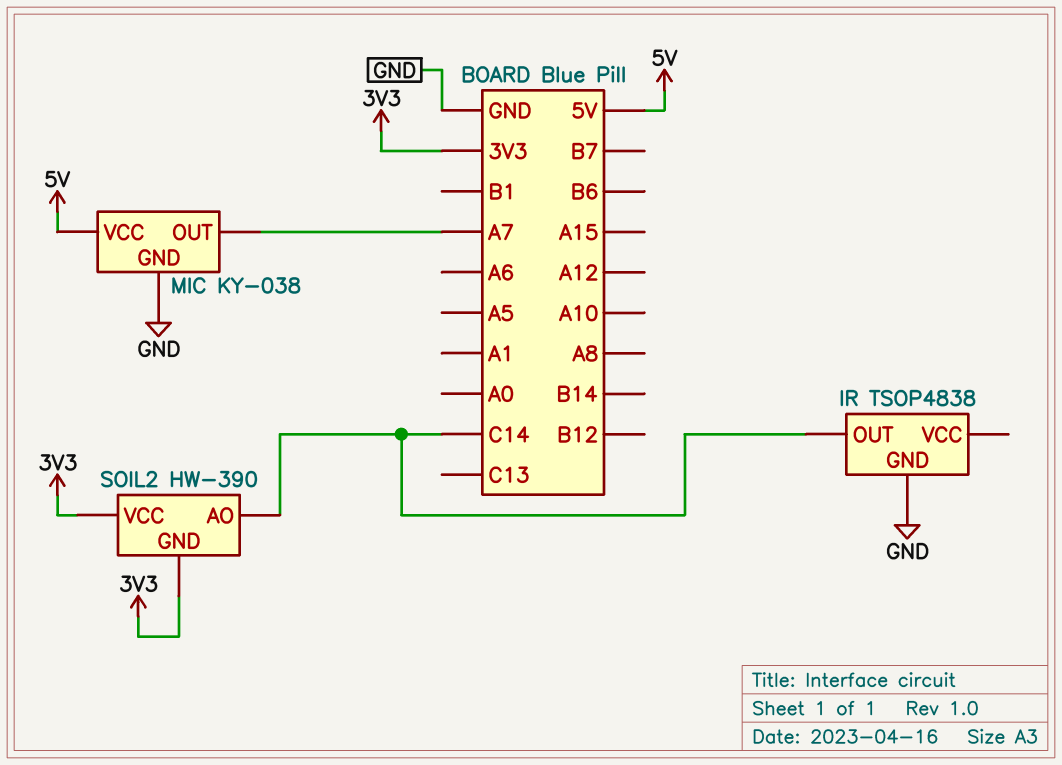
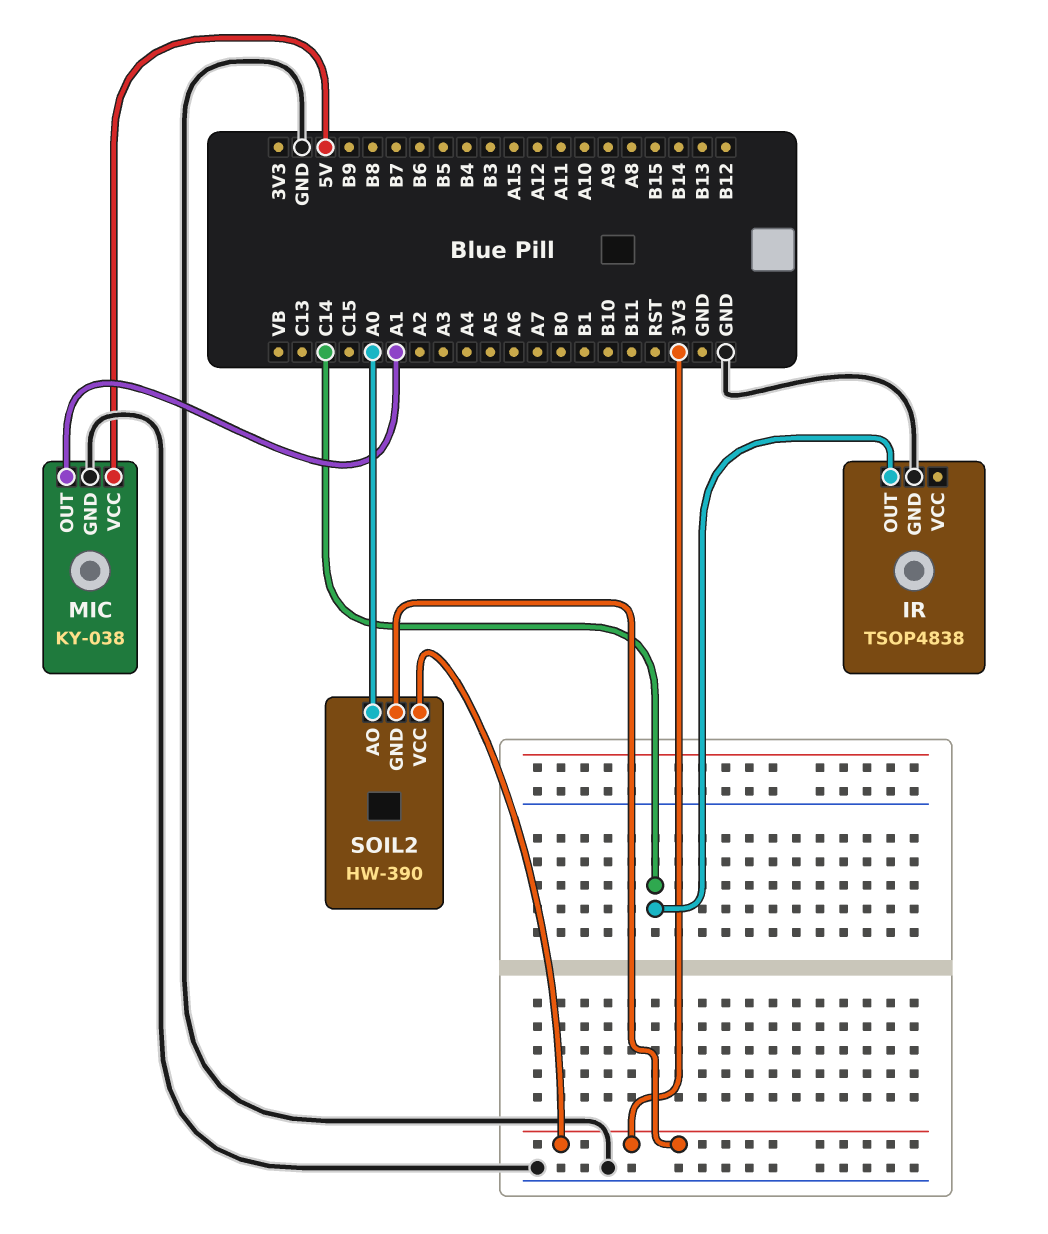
MIC pin OUT: A7 -> A1
SOIL2 pin AO: C14 -> A0

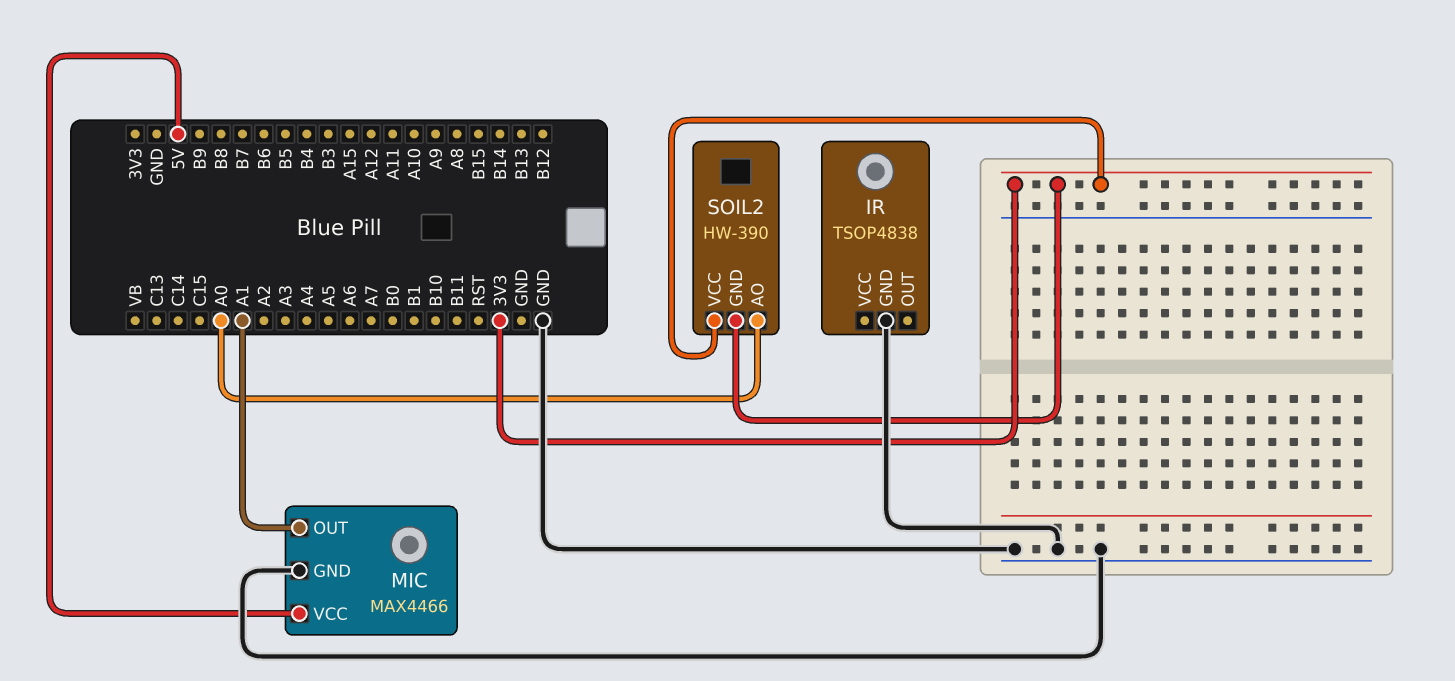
IR pin OUT: C14 -> none
MIC: KY-038 -> MAX4466

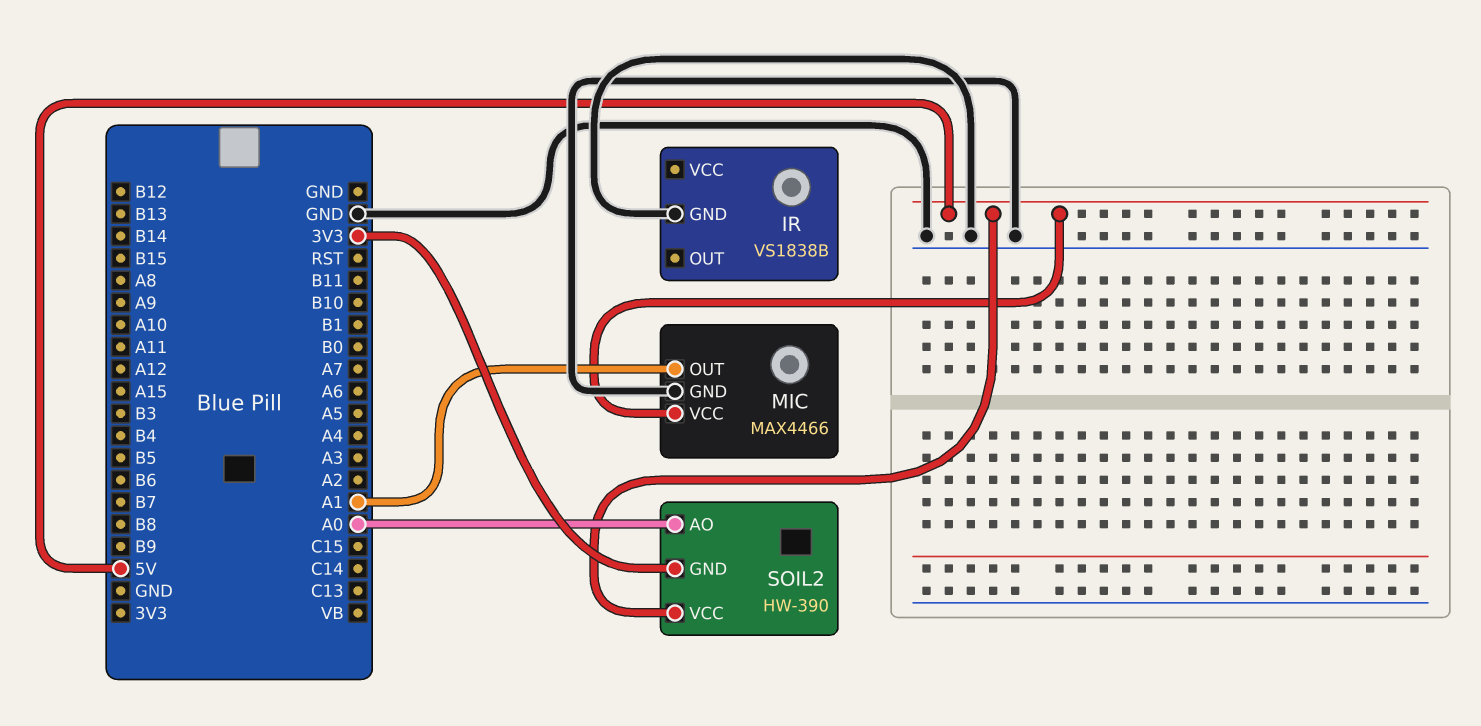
IR: TSOP4838 -> VS1838B
SOIL2 pin VCC: 3V3 -> 5V

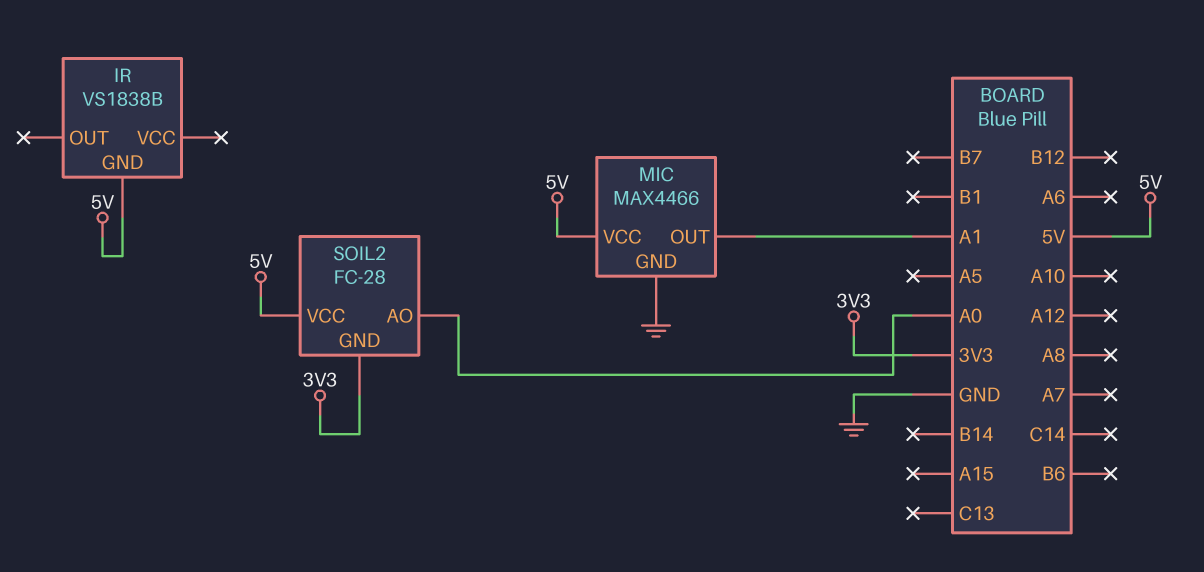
IR pin GND: GND -> 5V
SOIL2: HW-390 -> FC-28

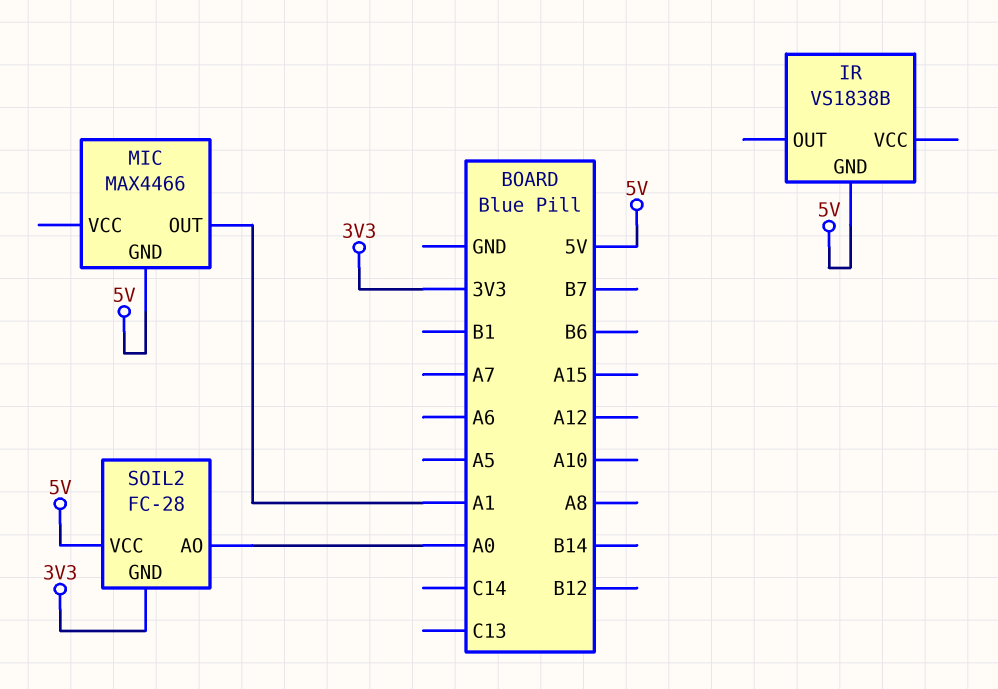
MIC pin GND: GND -> 5V
MIC pin VCC: 5V -> none

